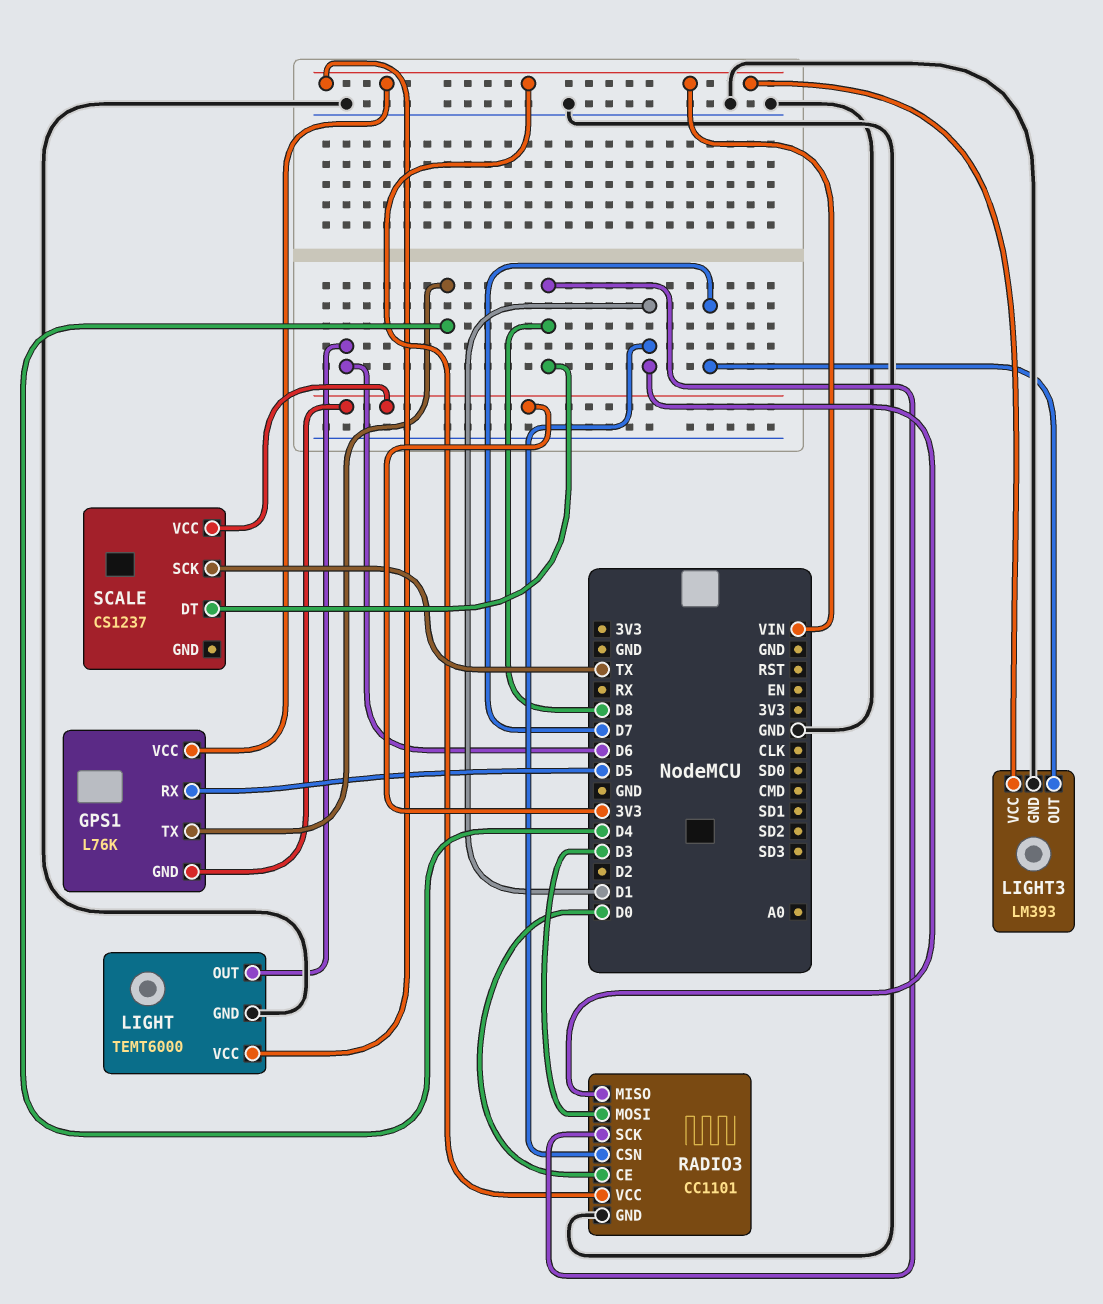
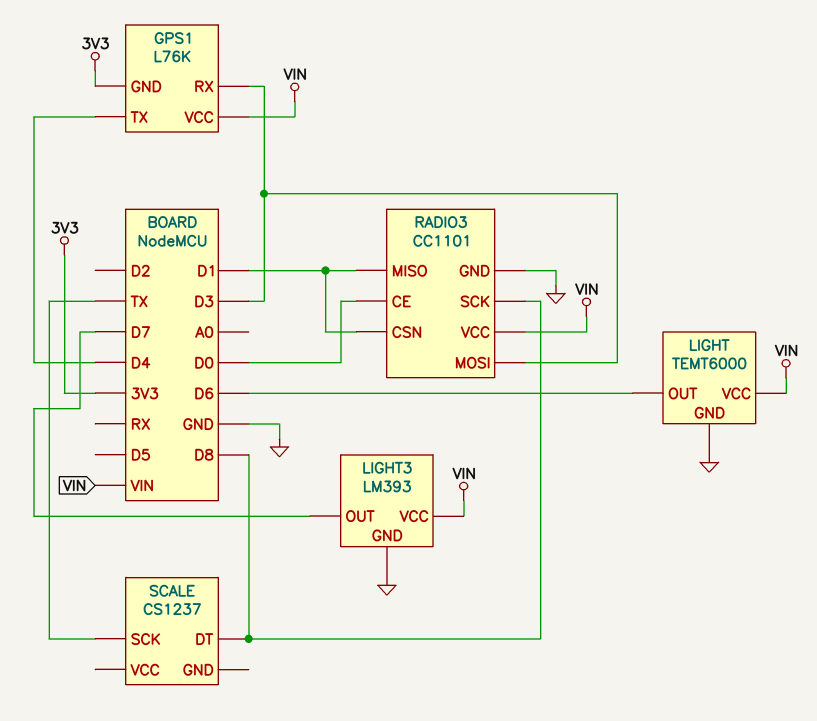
GPS1 pin RX: D5 -> D3
SCALE pin VCC: 3V3 -> none

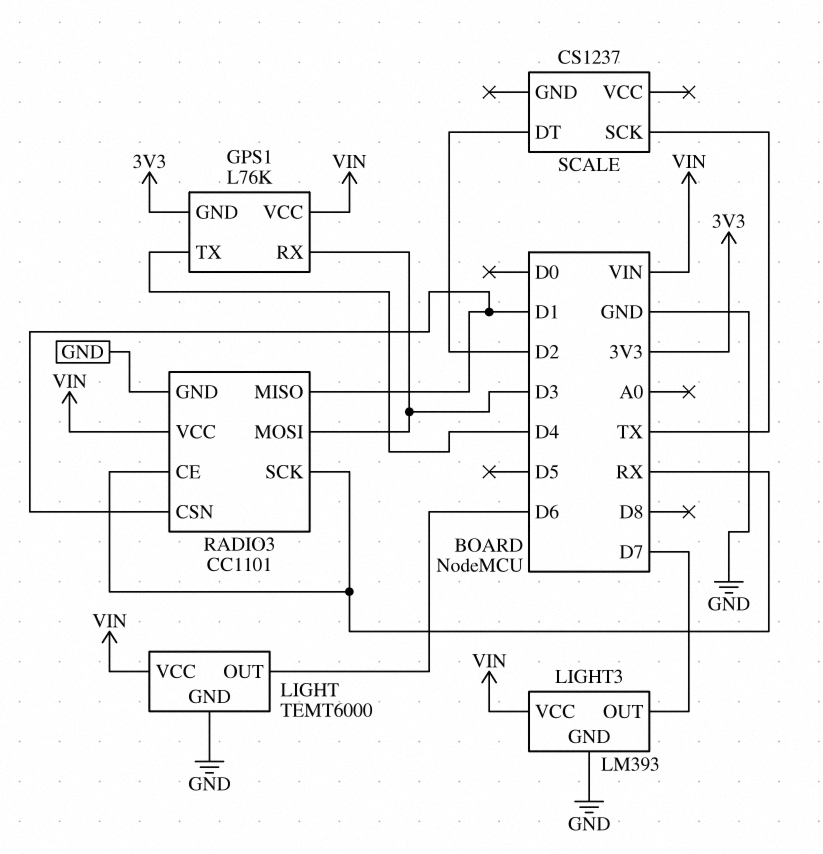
RADIO3 pin CE: D0 -> RX
RADIO3 pin SCK: D8 -> RX
SCALE pin DT: D8 -> D2

